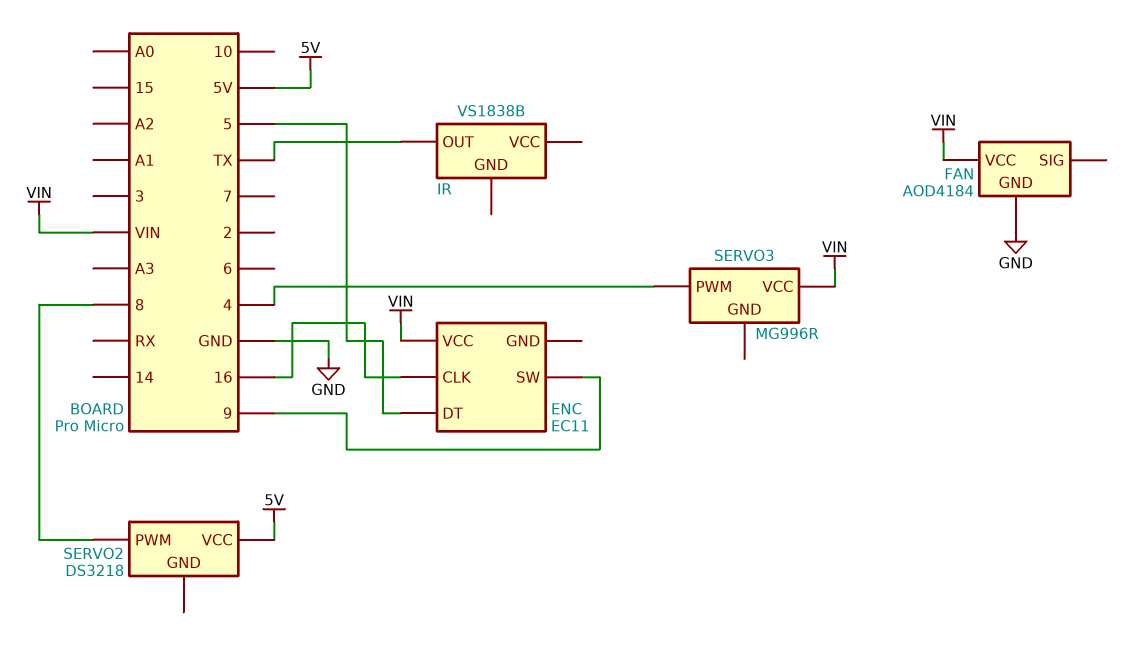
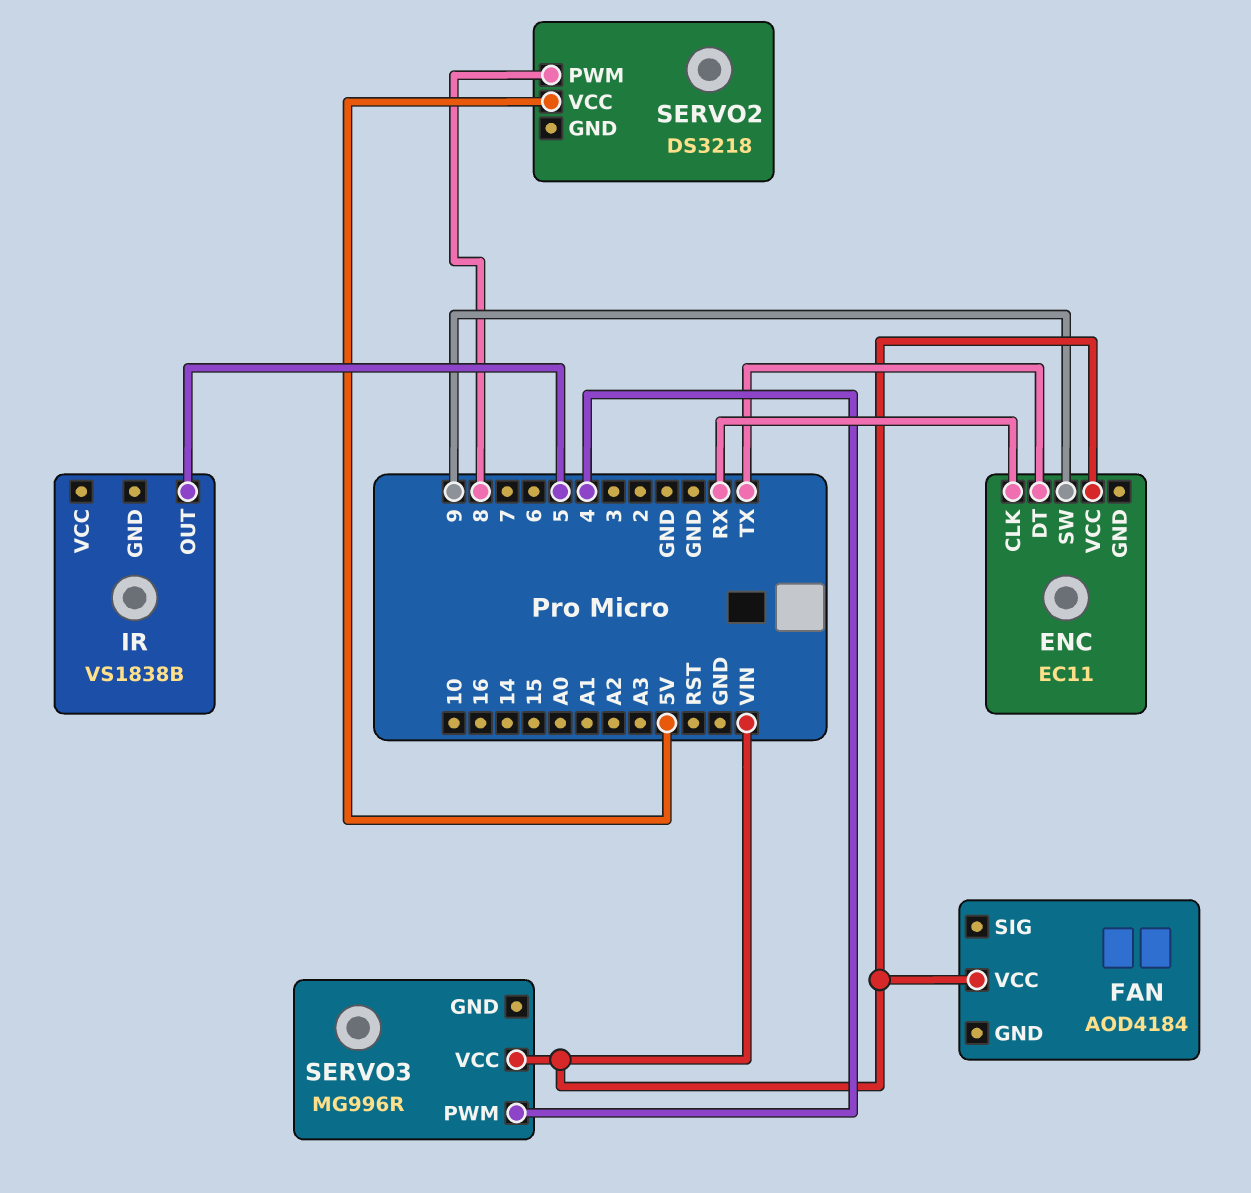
ENC pin CLK: 16 -> RX
ENC pin DT: 5 -> TX
FAN pin GND: GND -> none
IR pin OUT: TX -> 5

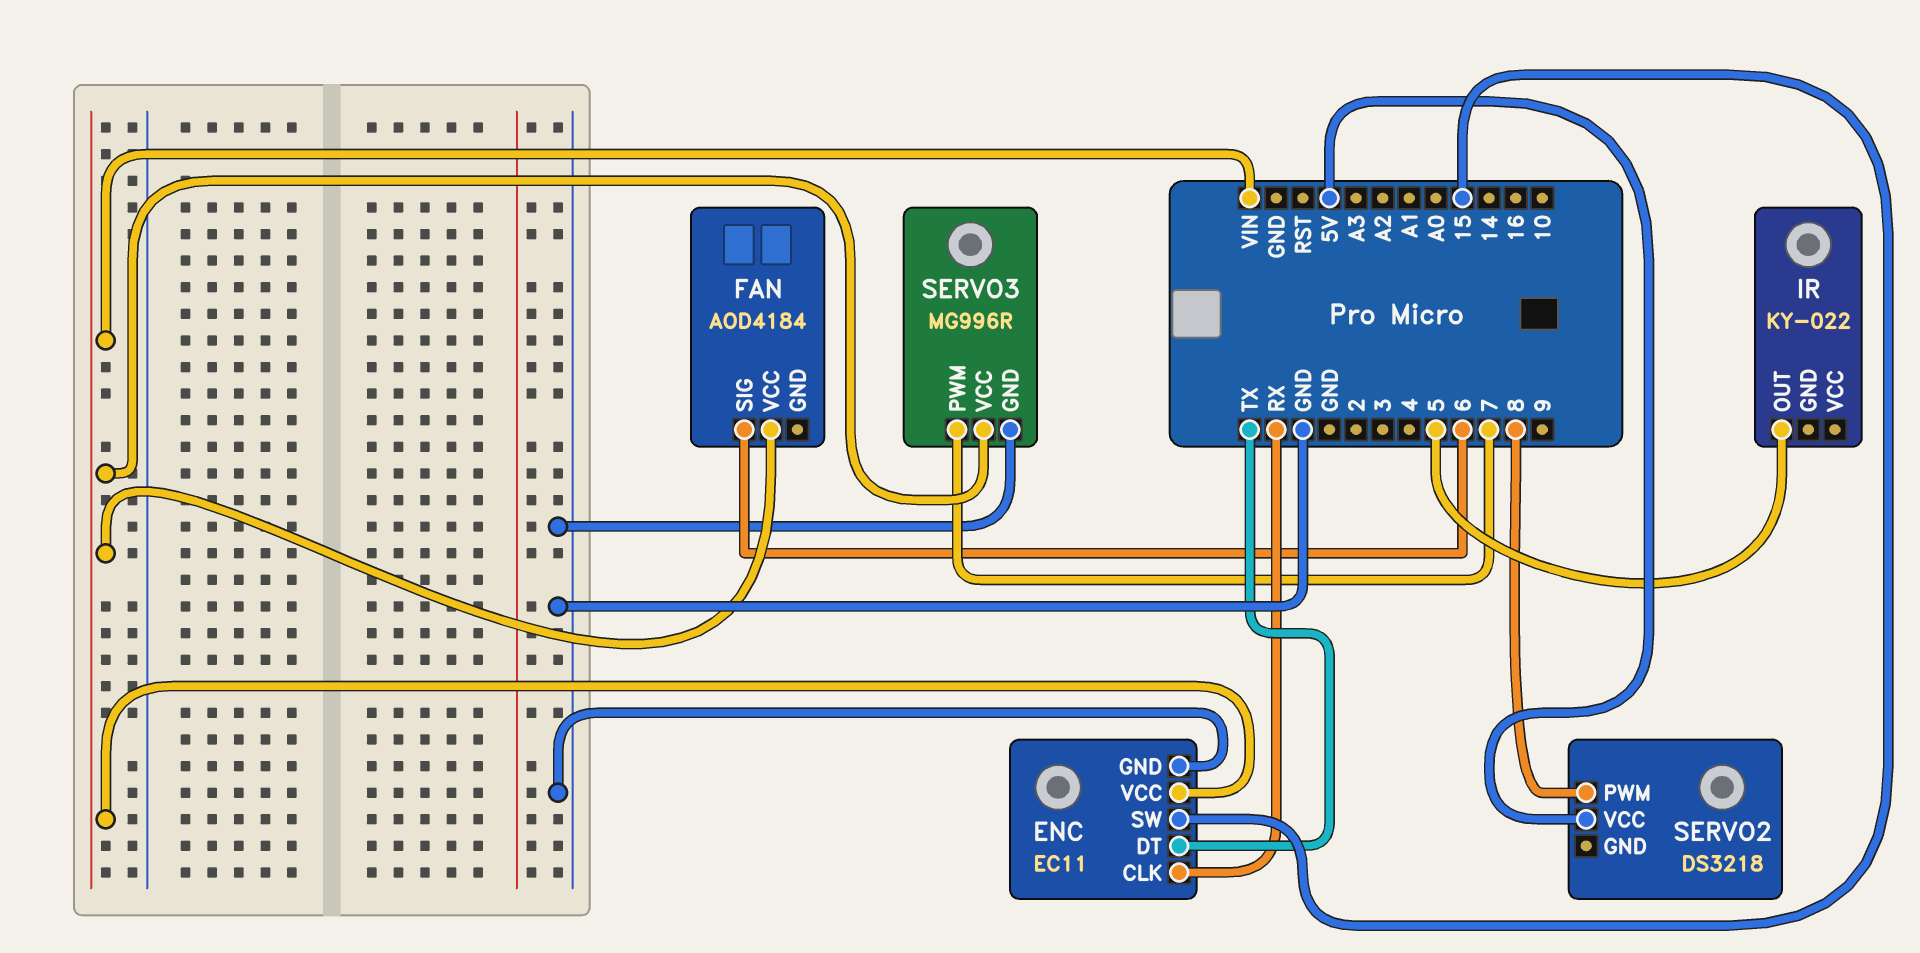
ENC pin GND: none -> GND
ENC pin SW: 9 -> 15
FAN pin SIG: none -> 6
IR: VS1838B -> KY-022
SERVO3 pin GND: none -> GND
SERVO3 pin PWM: 4 -> 7

